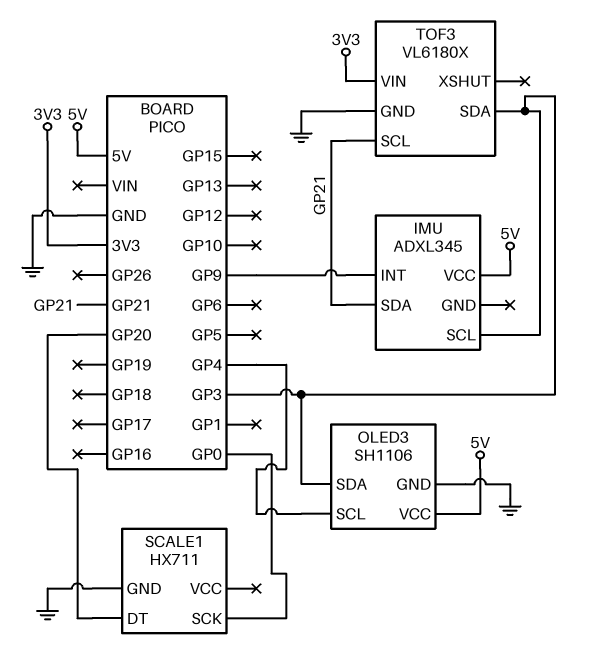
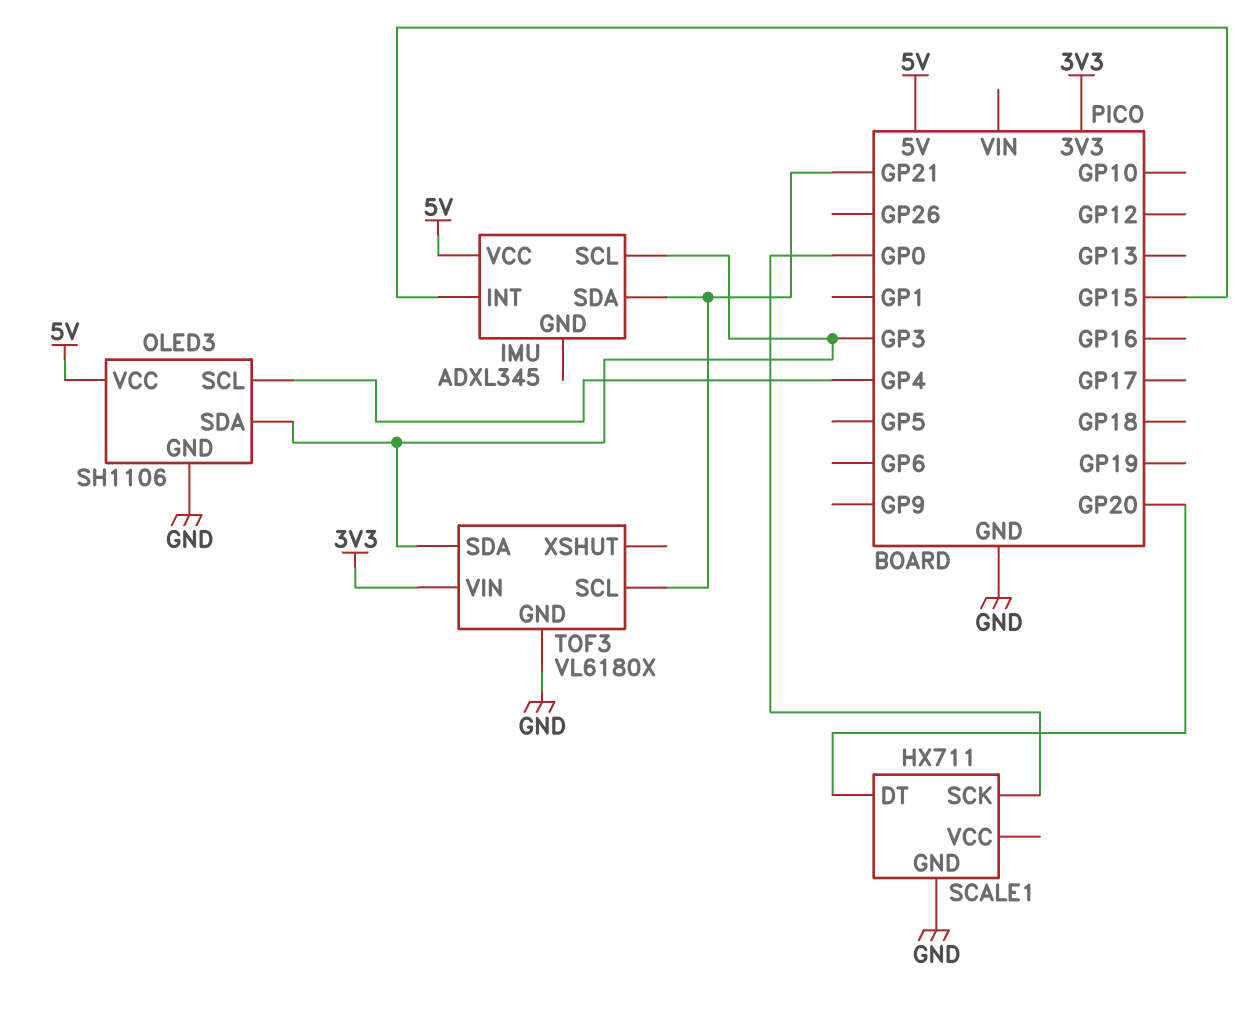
IMU pin INT: GP9 -> GP15

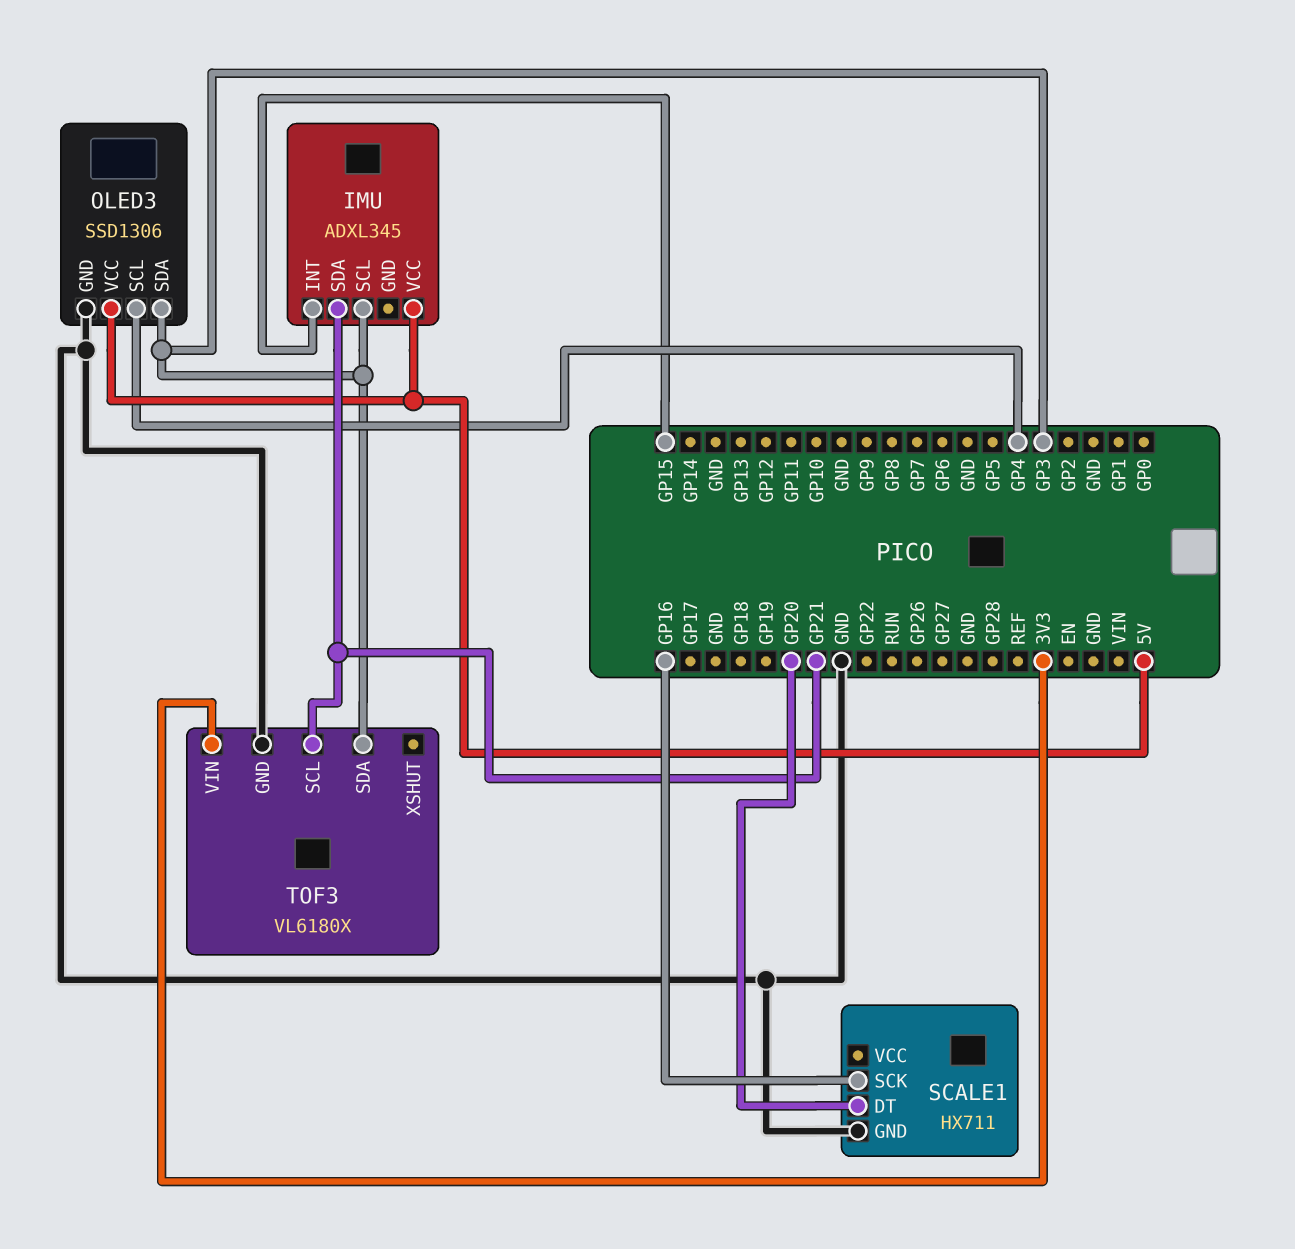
OLED3: SH1106 -> SSD1306
SCALE1 pin SCK: GP0 -> GP16

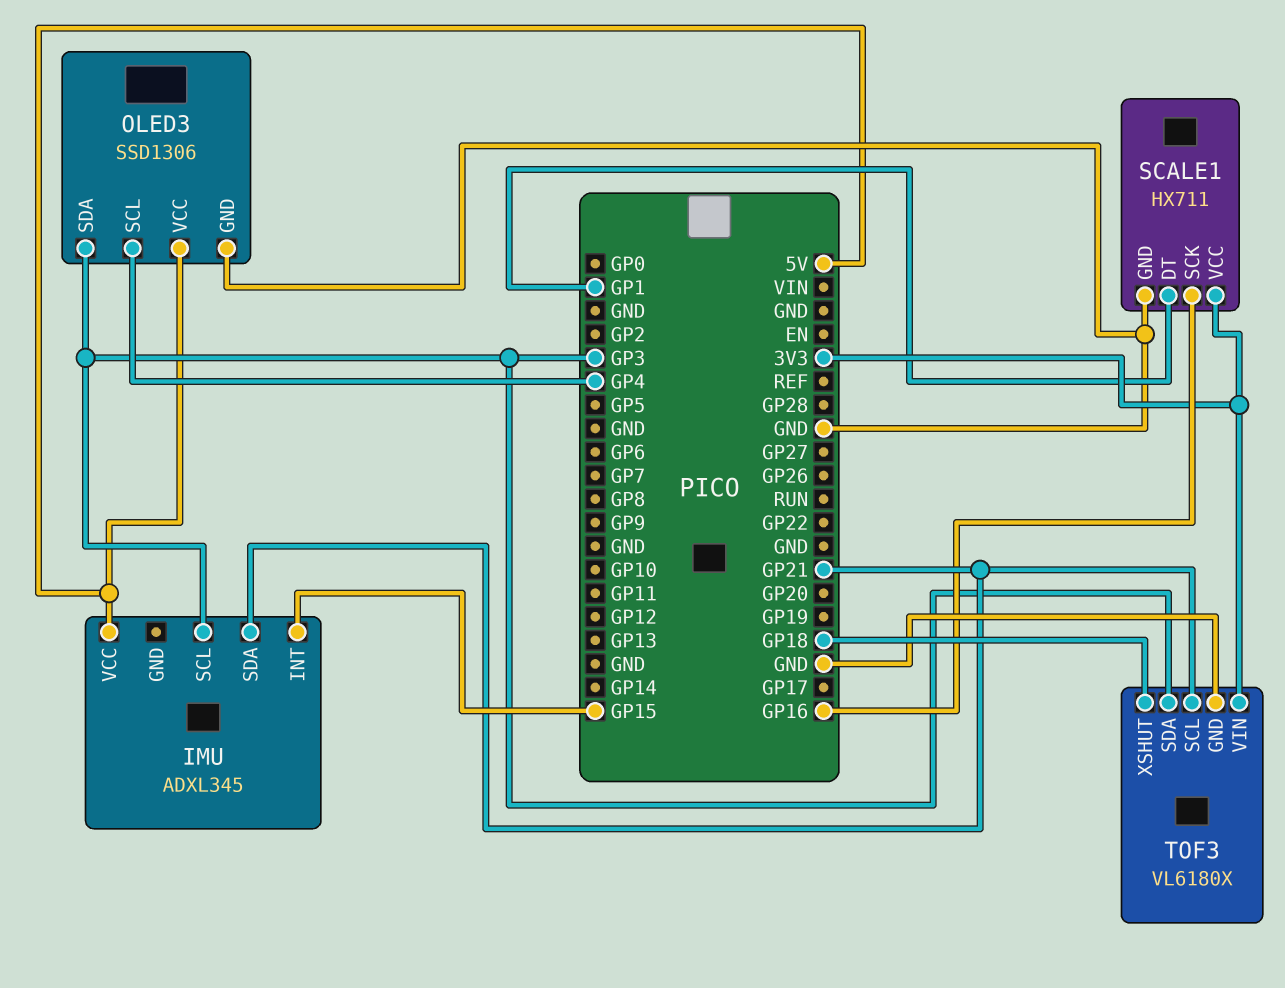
SCALE1 pin DT: GP20 -> GP1
SCALE1 pin VCC: none -> 3V3
TOF3 pin XSHUT: none -> GP18

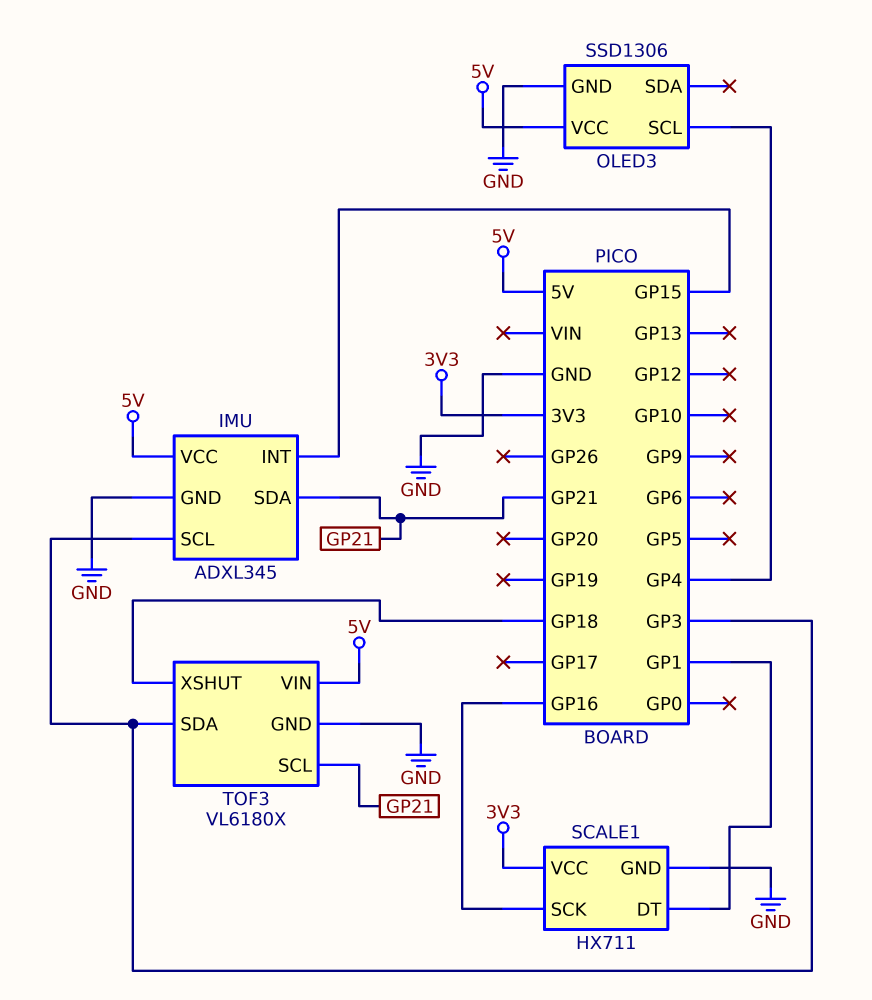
IMU pin GND: none -> GND
OLED3 pin SDA: GP3 -> none
TOF3 pin VIN: 3V3 -> 5V

